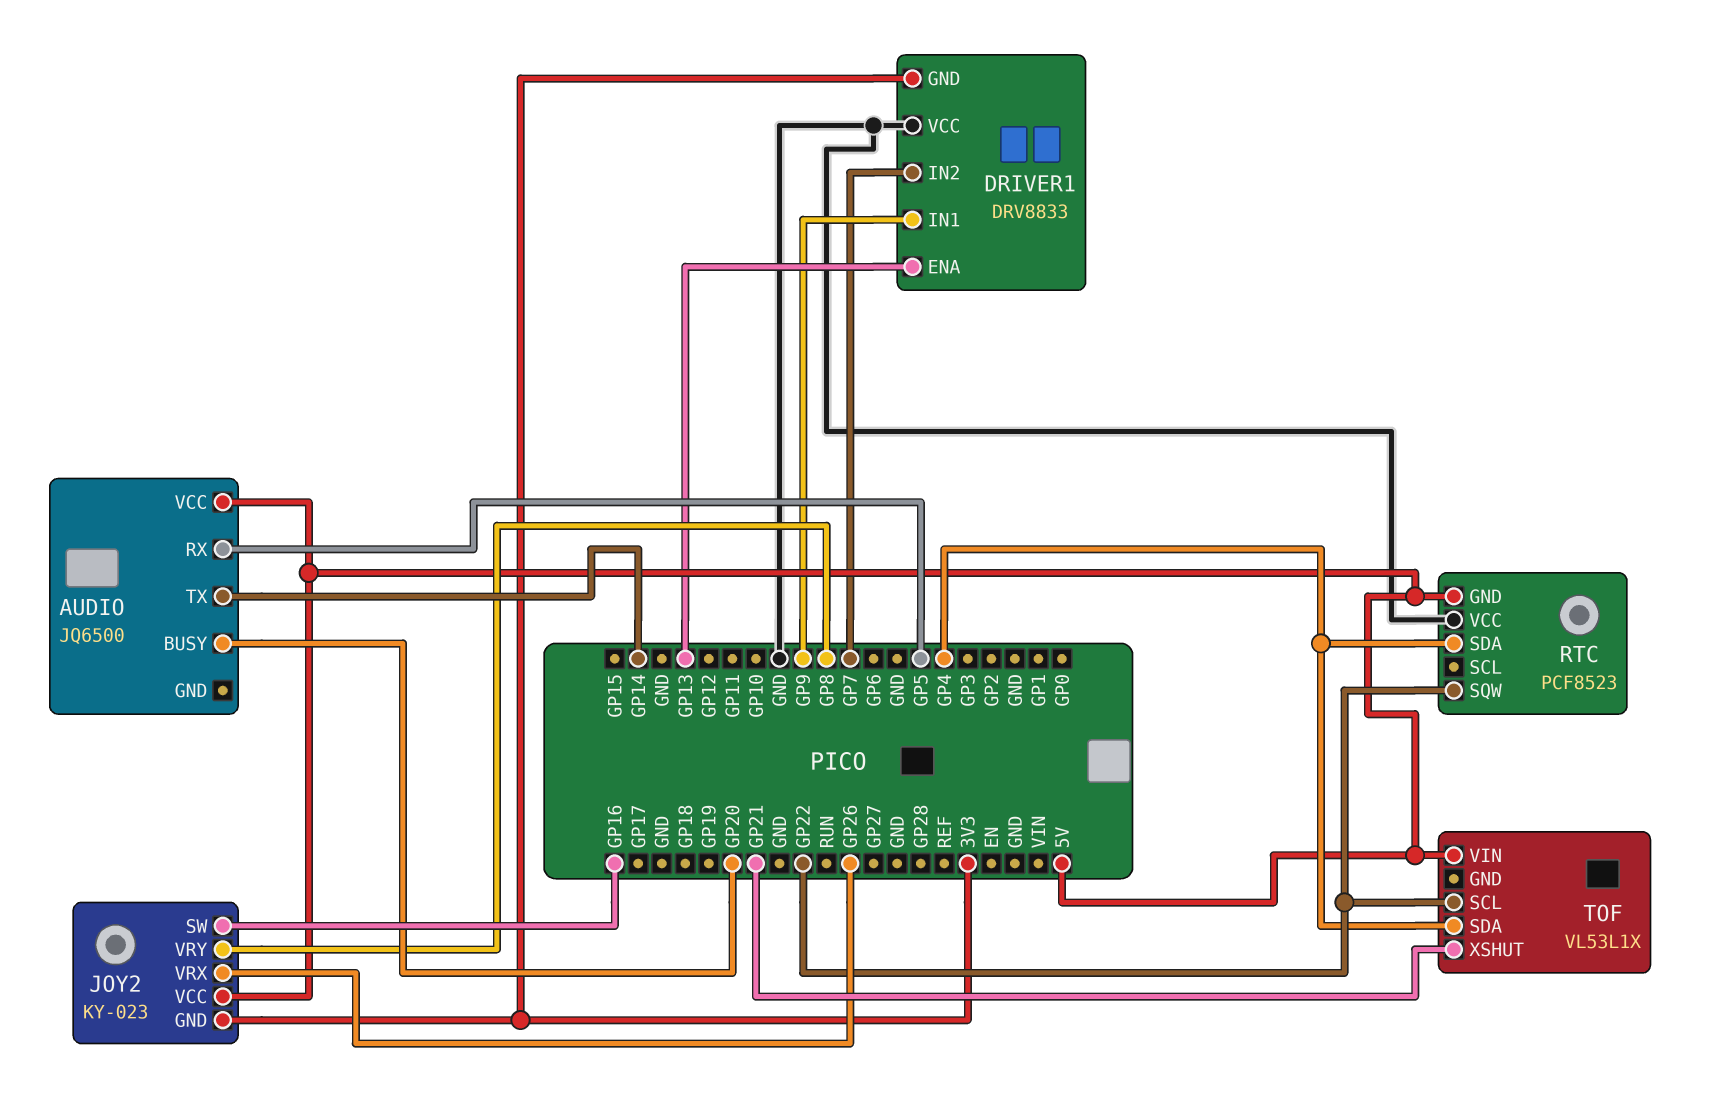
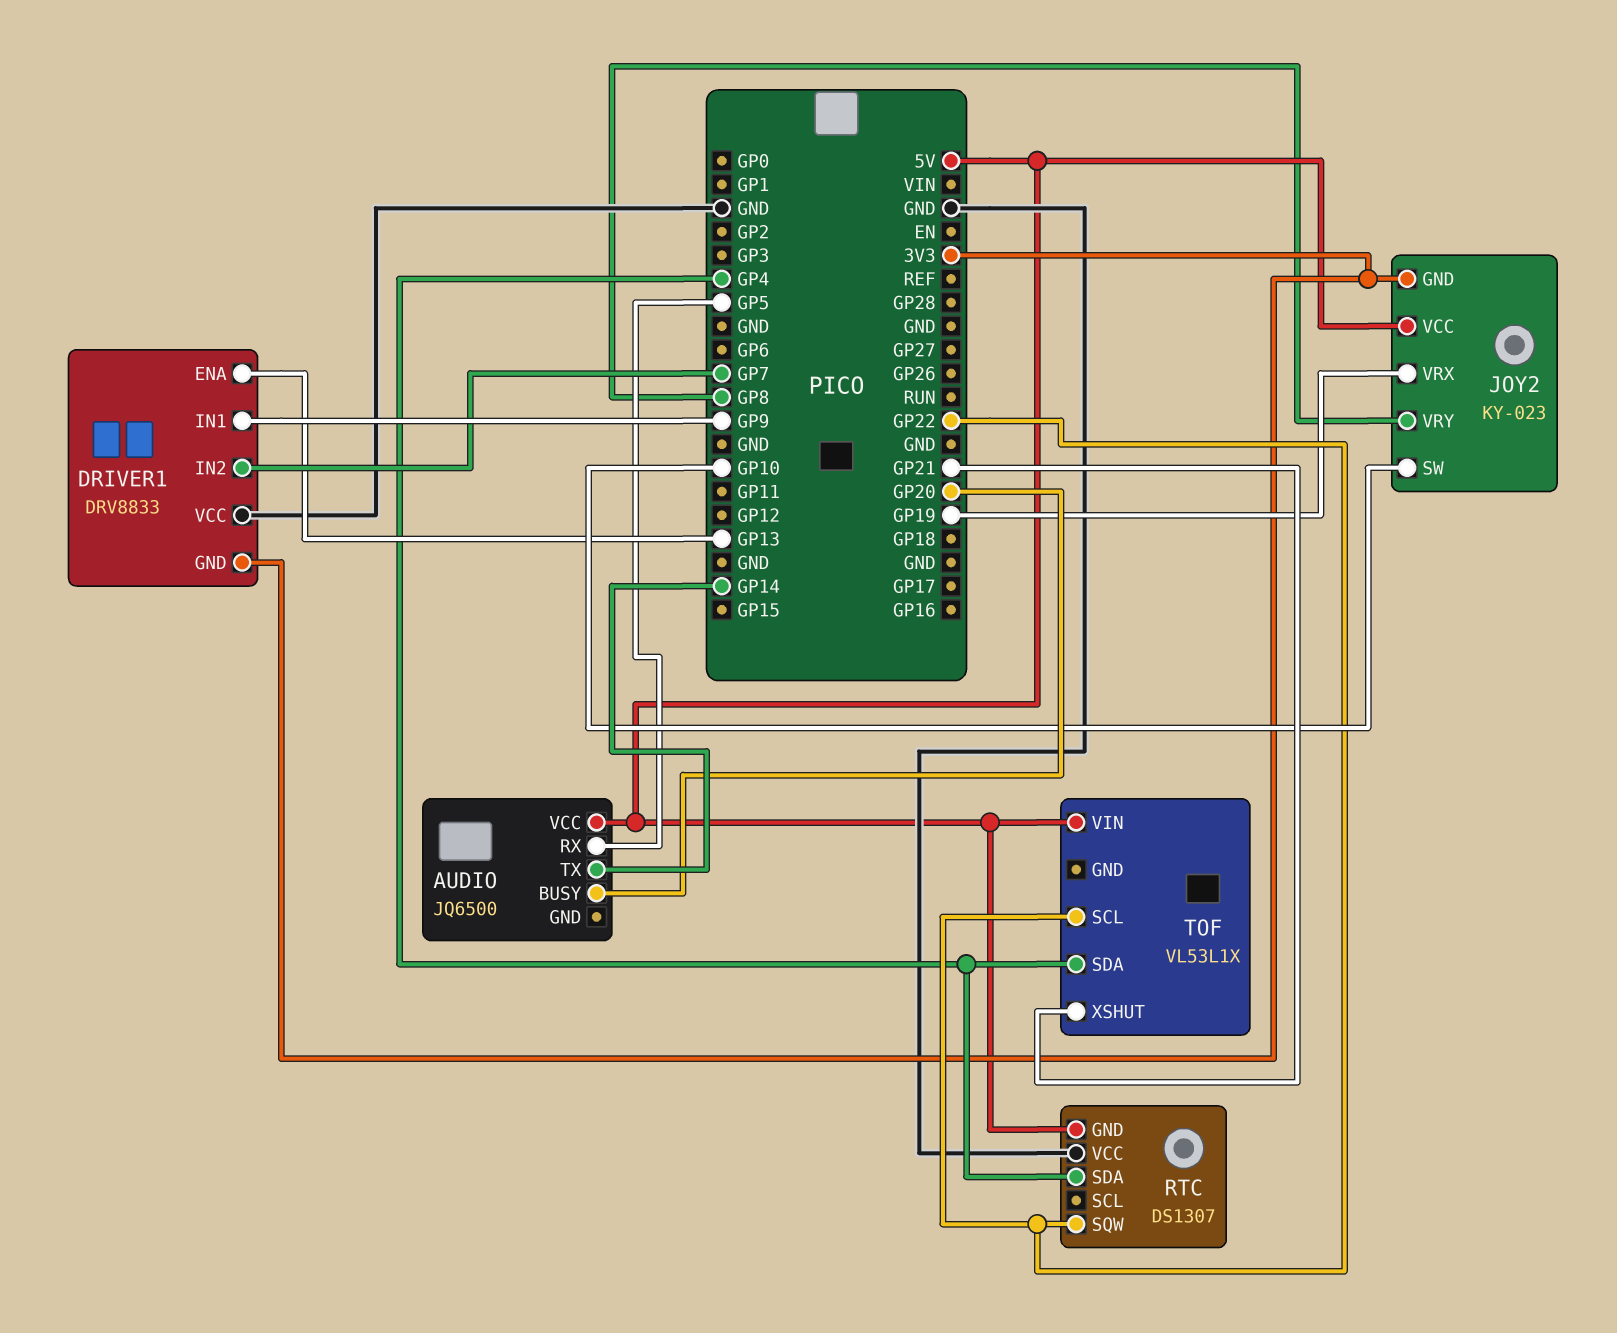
JOY2 pin SW: GP16 -> GP10
JOY2 pin VRX: GP26 -> GP19
RTC: PCF8523 -> DS1307

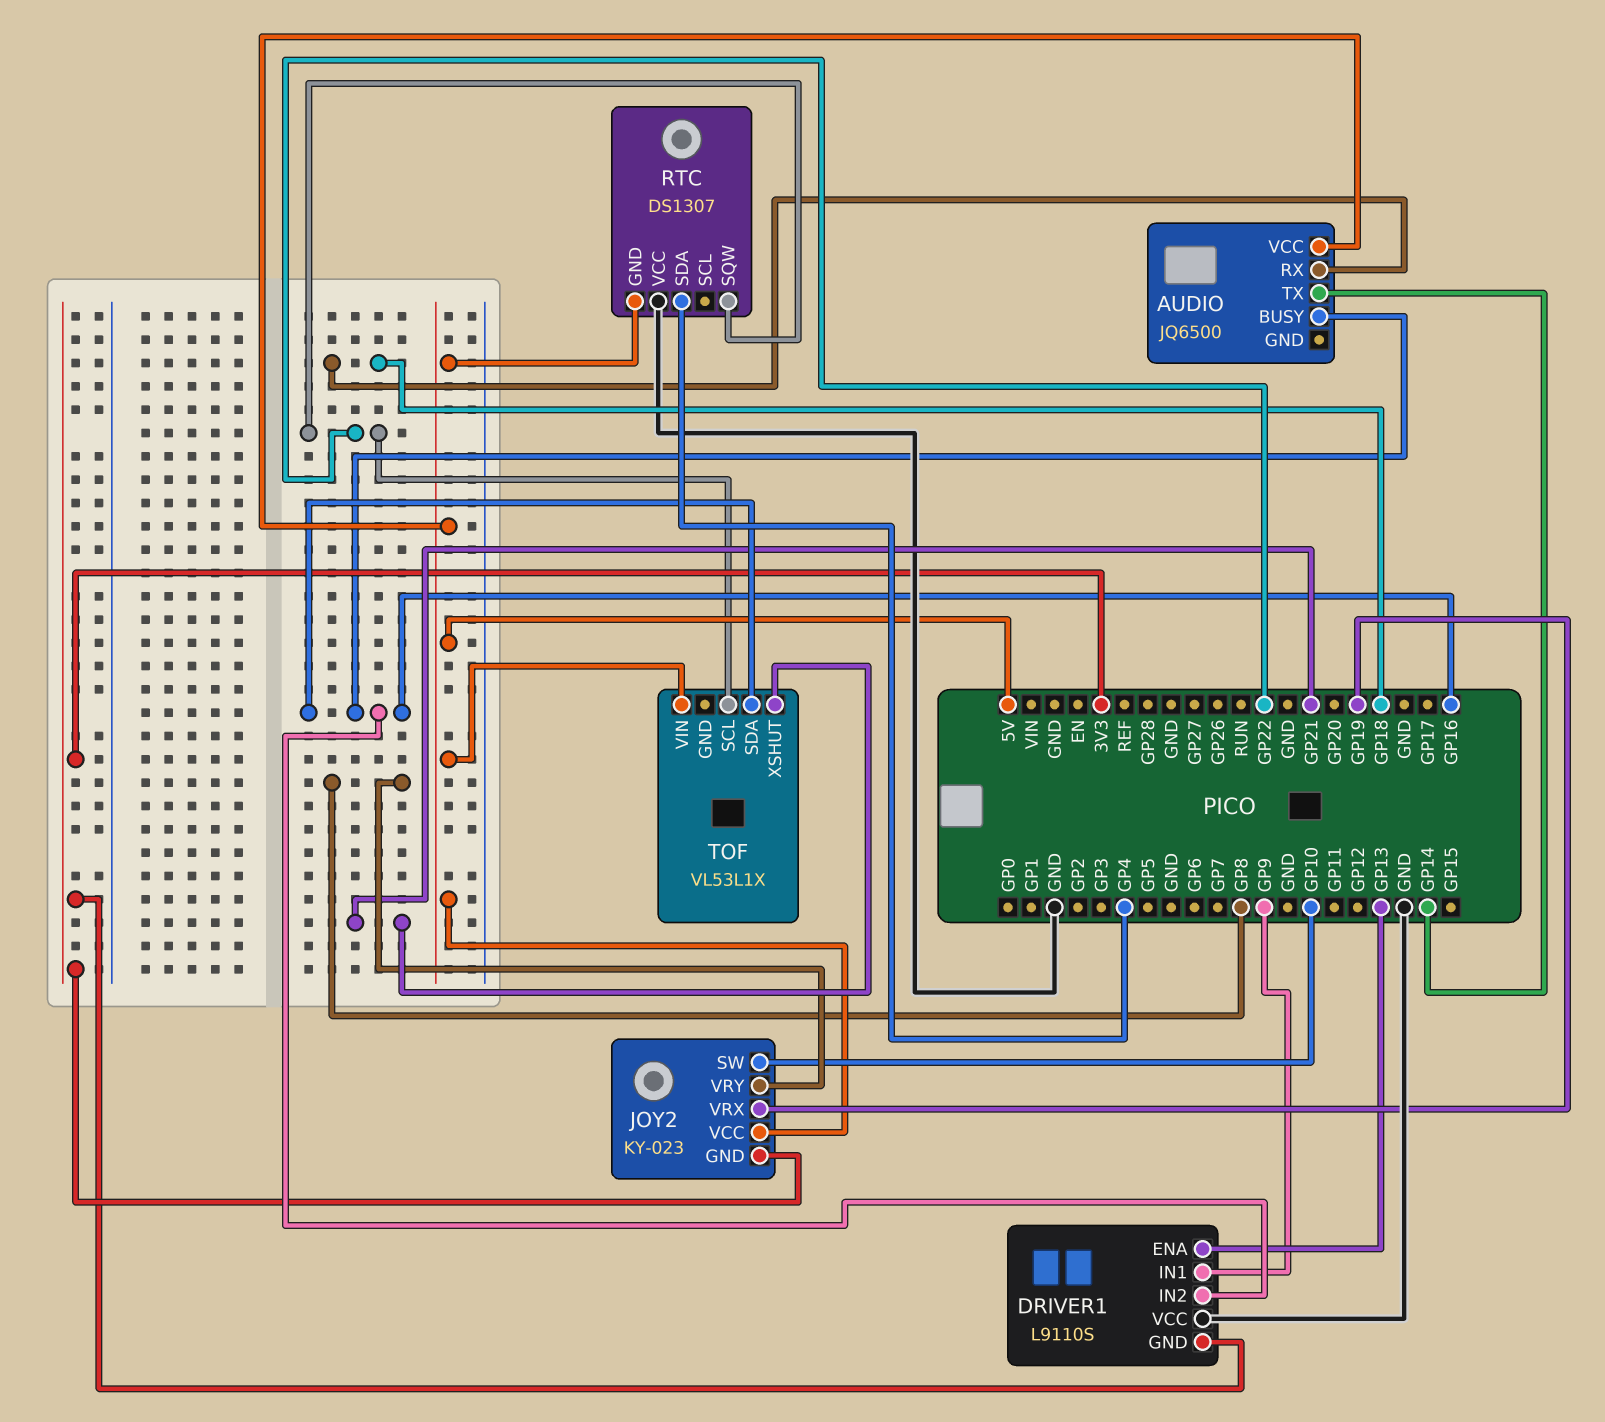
AUDIO pin BUSY: GP20 -> GP16
AUDIO pin RX: GP5 -> GP18
DRIVER1: DRV8833 -> L9110S
DRIVER1 pin IN2: GP7 -> GP16
TOF pin SDA: GP4 -> GP16

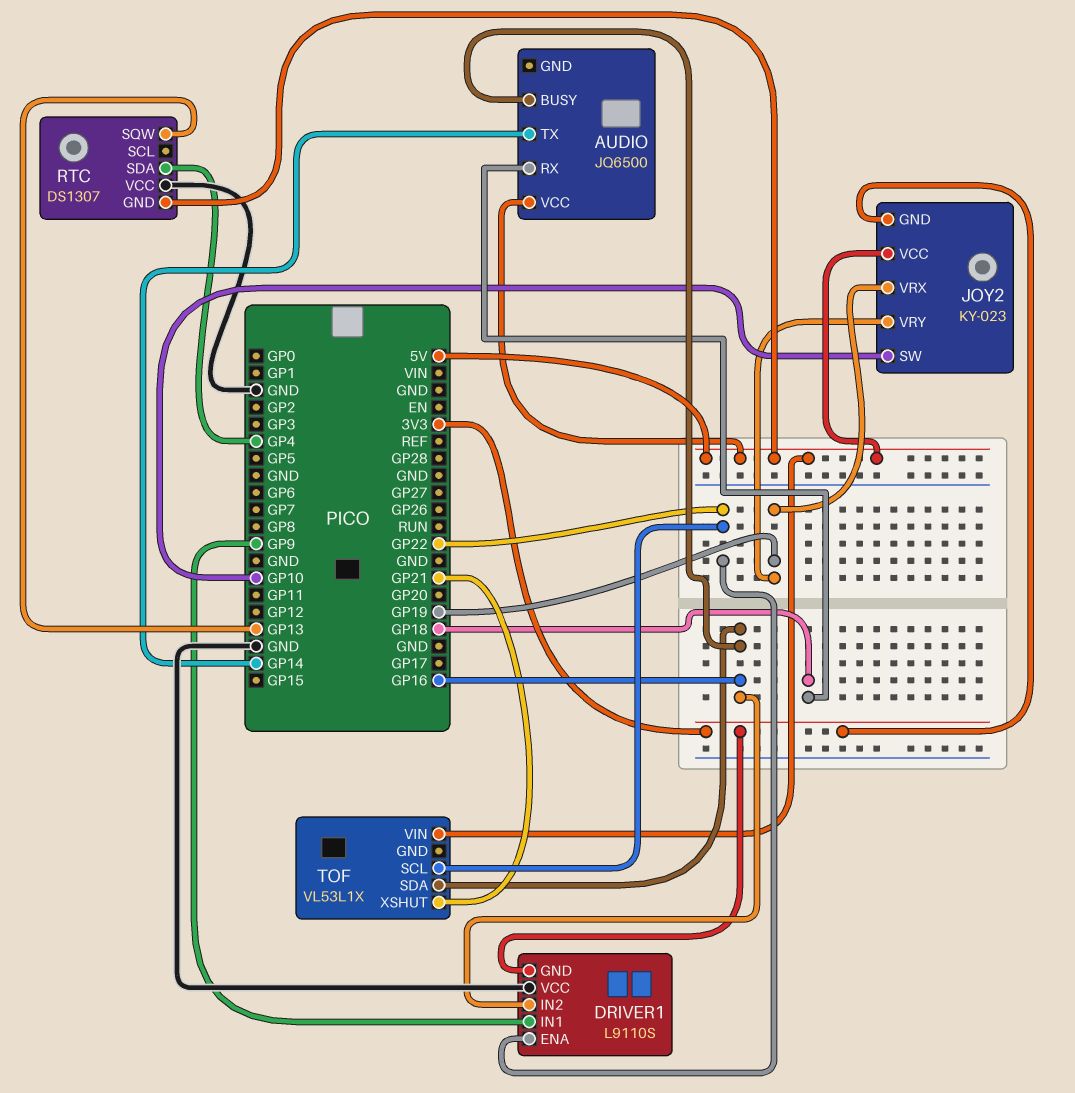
DRIVER1 pin ENA: GP13 -> GP22
JOY2 pin VRY: GP8 -> GP19
RTC pin SQW: GP22 -> GP13

